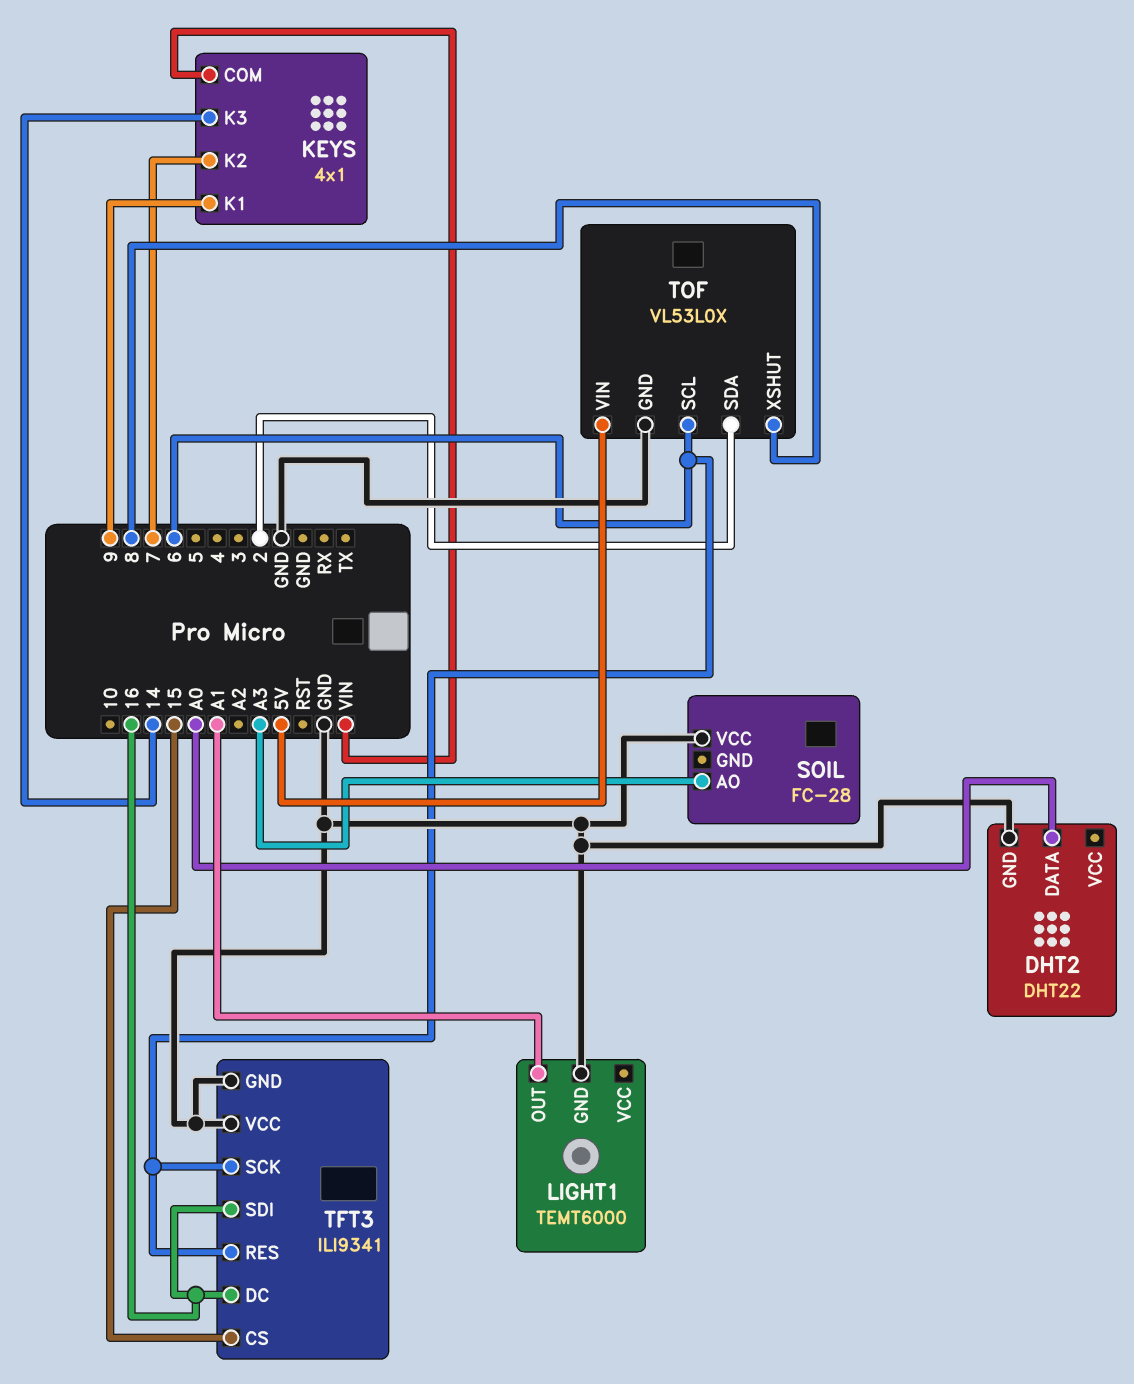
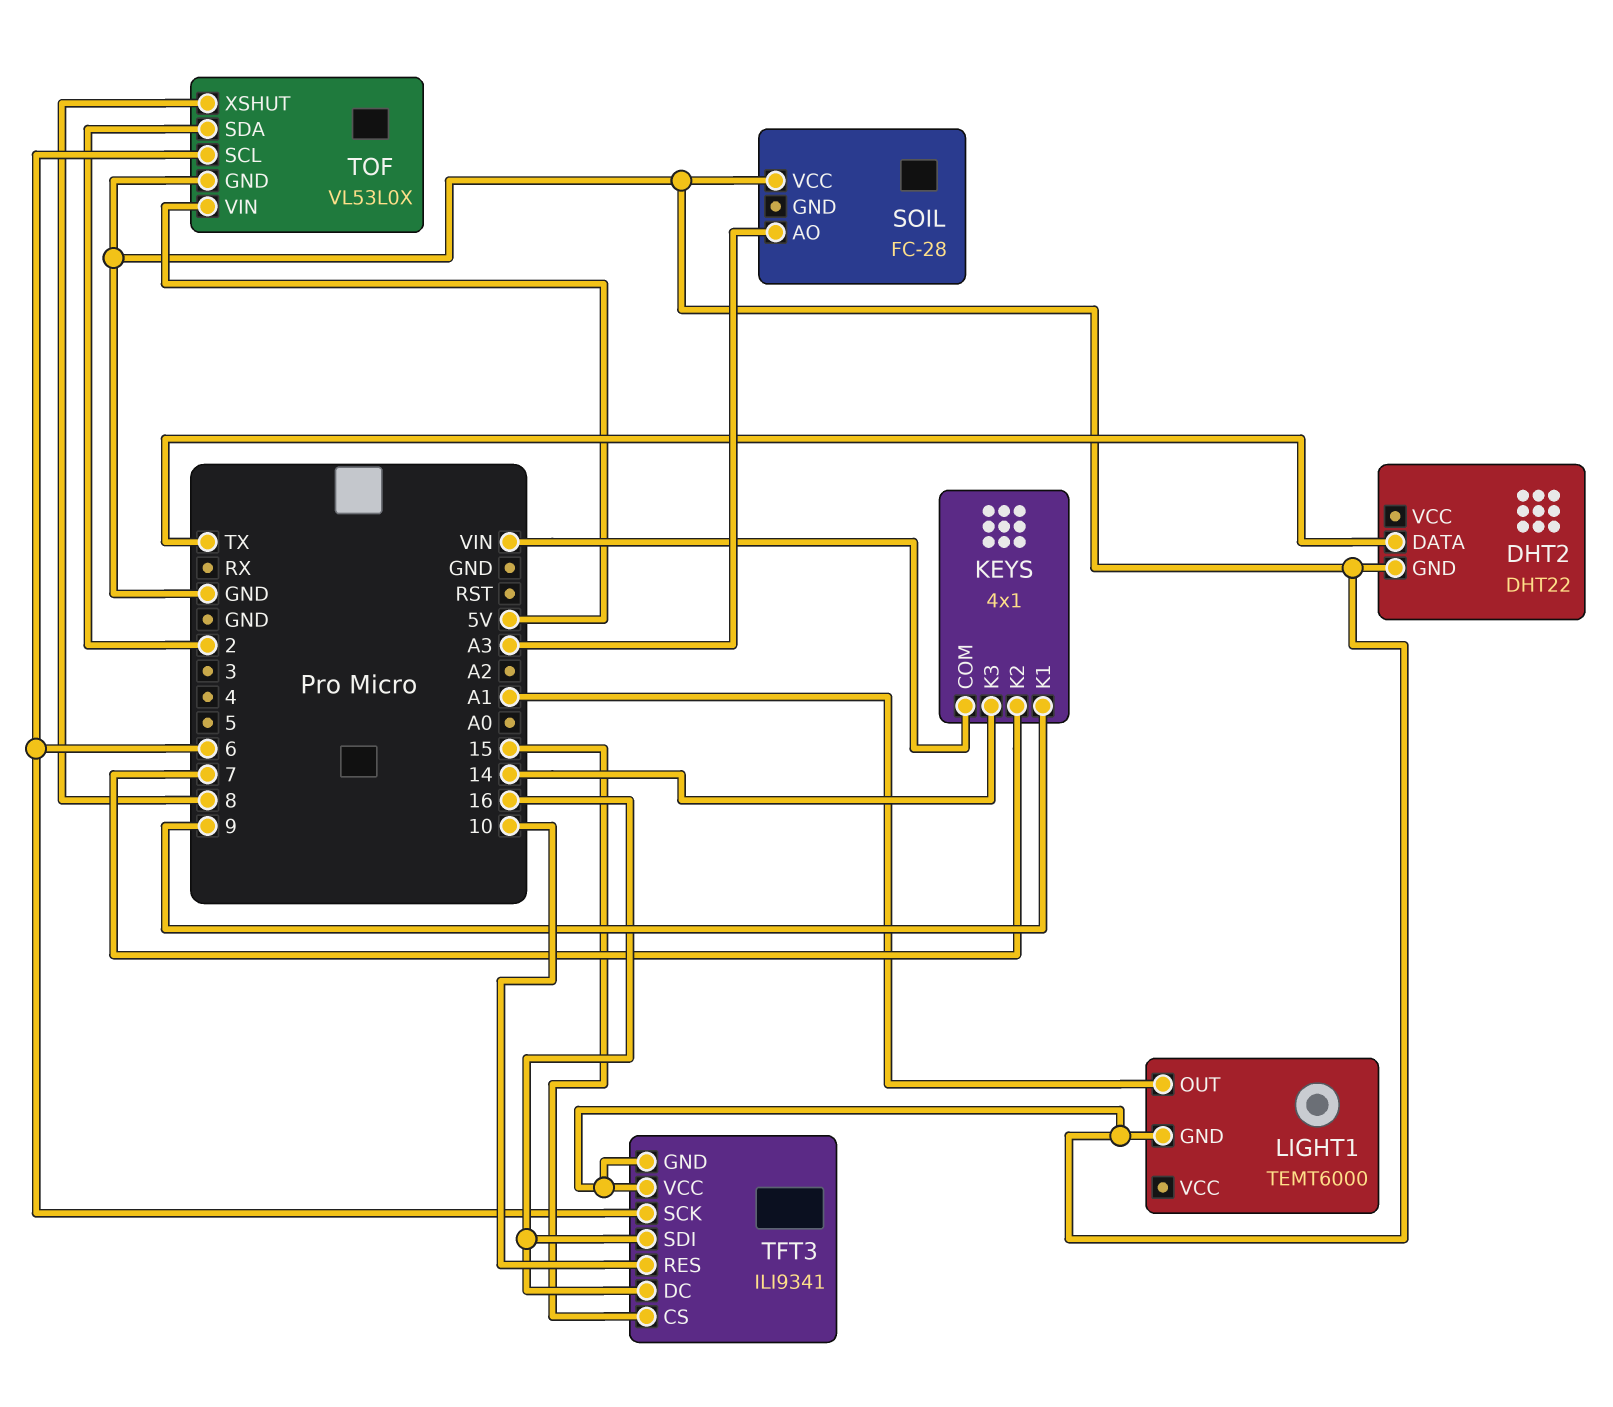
DHT2 pin DATA: A0 -> TX
TFT3 pin RES: 6 -> 10

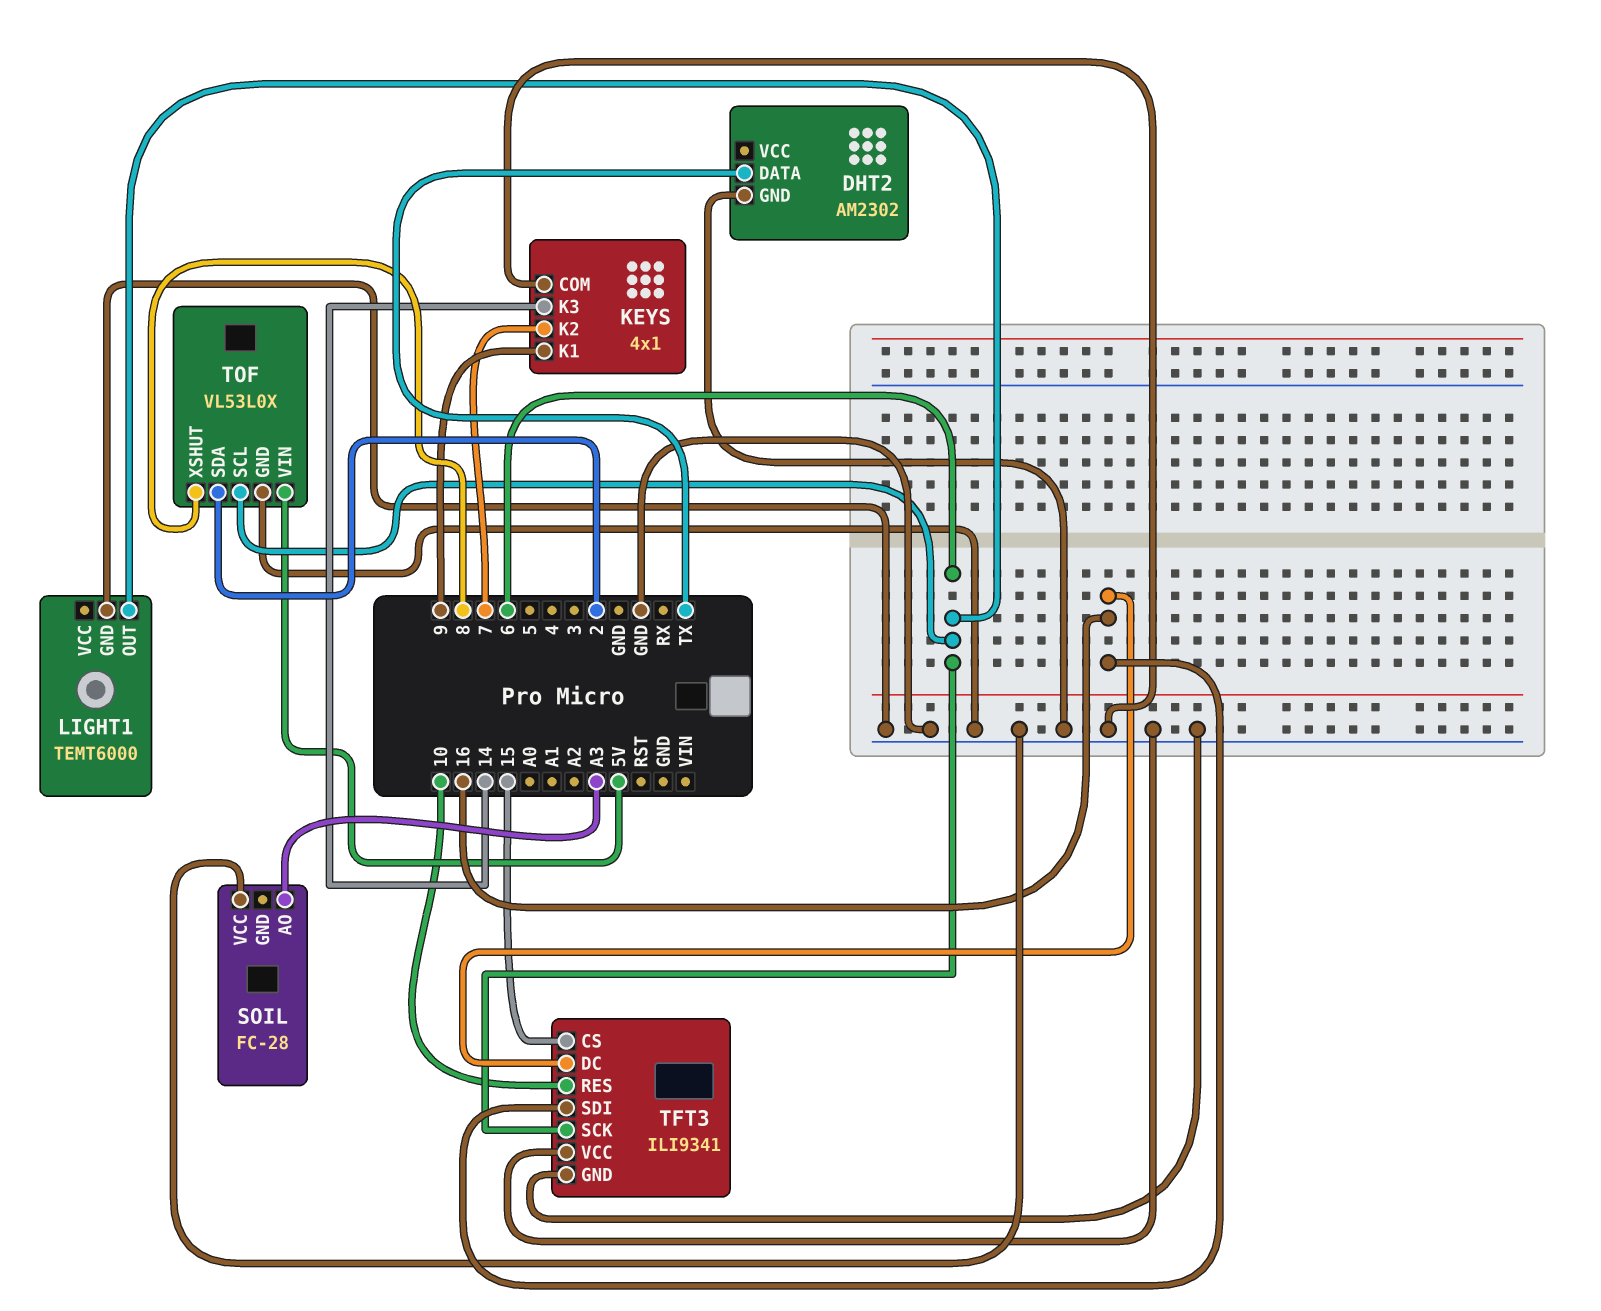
DHT2: DHT22 -> AM2302
KEYS pin COM: VIN -> GND
LIGHT1 pin OUT: A1 -> 6

